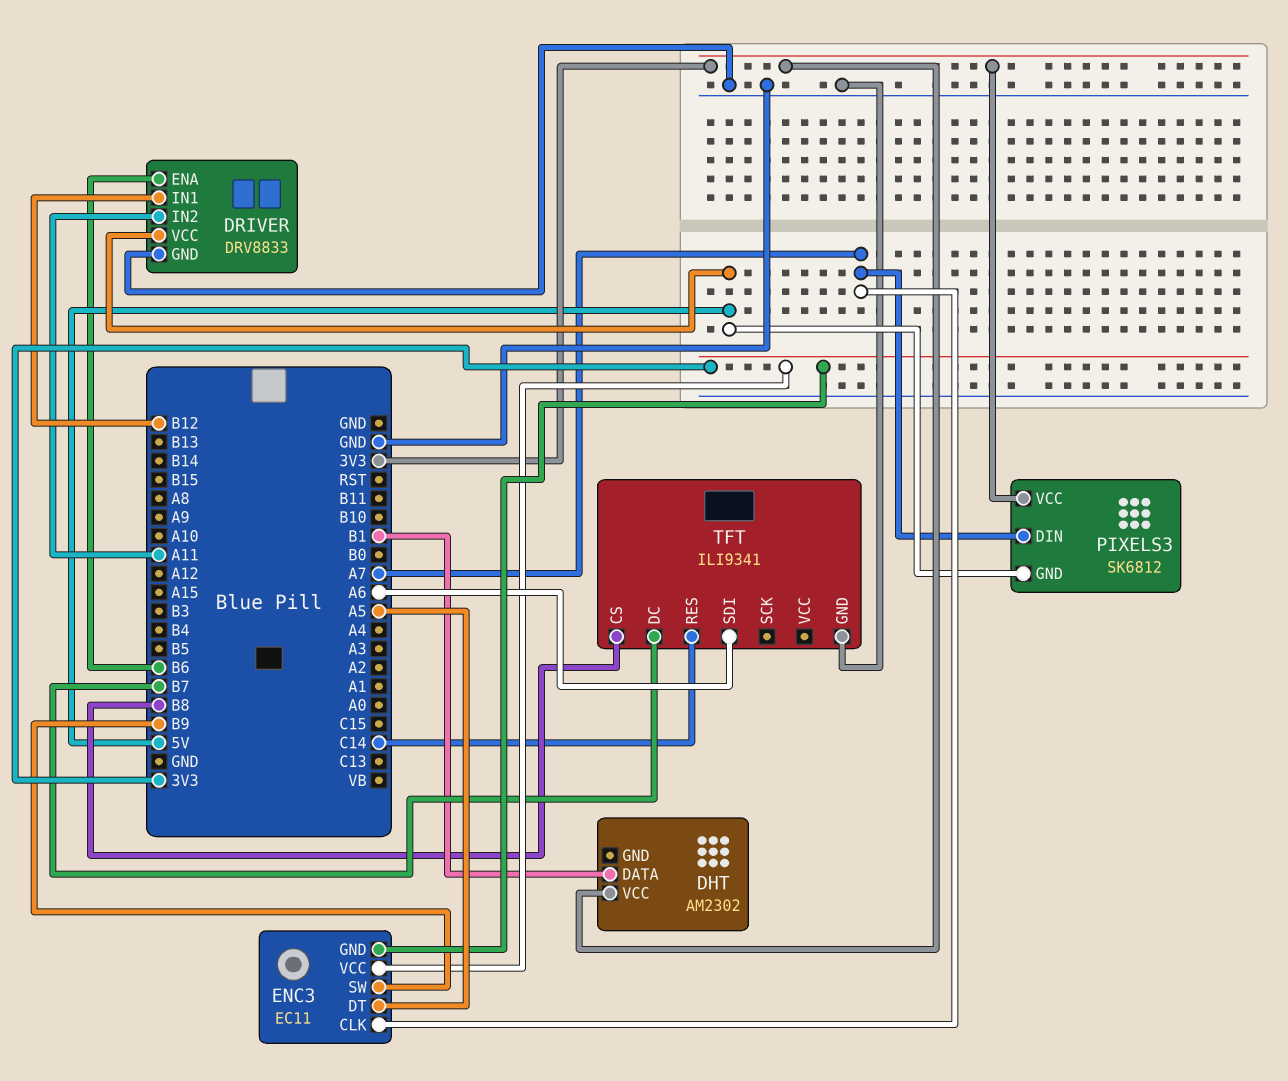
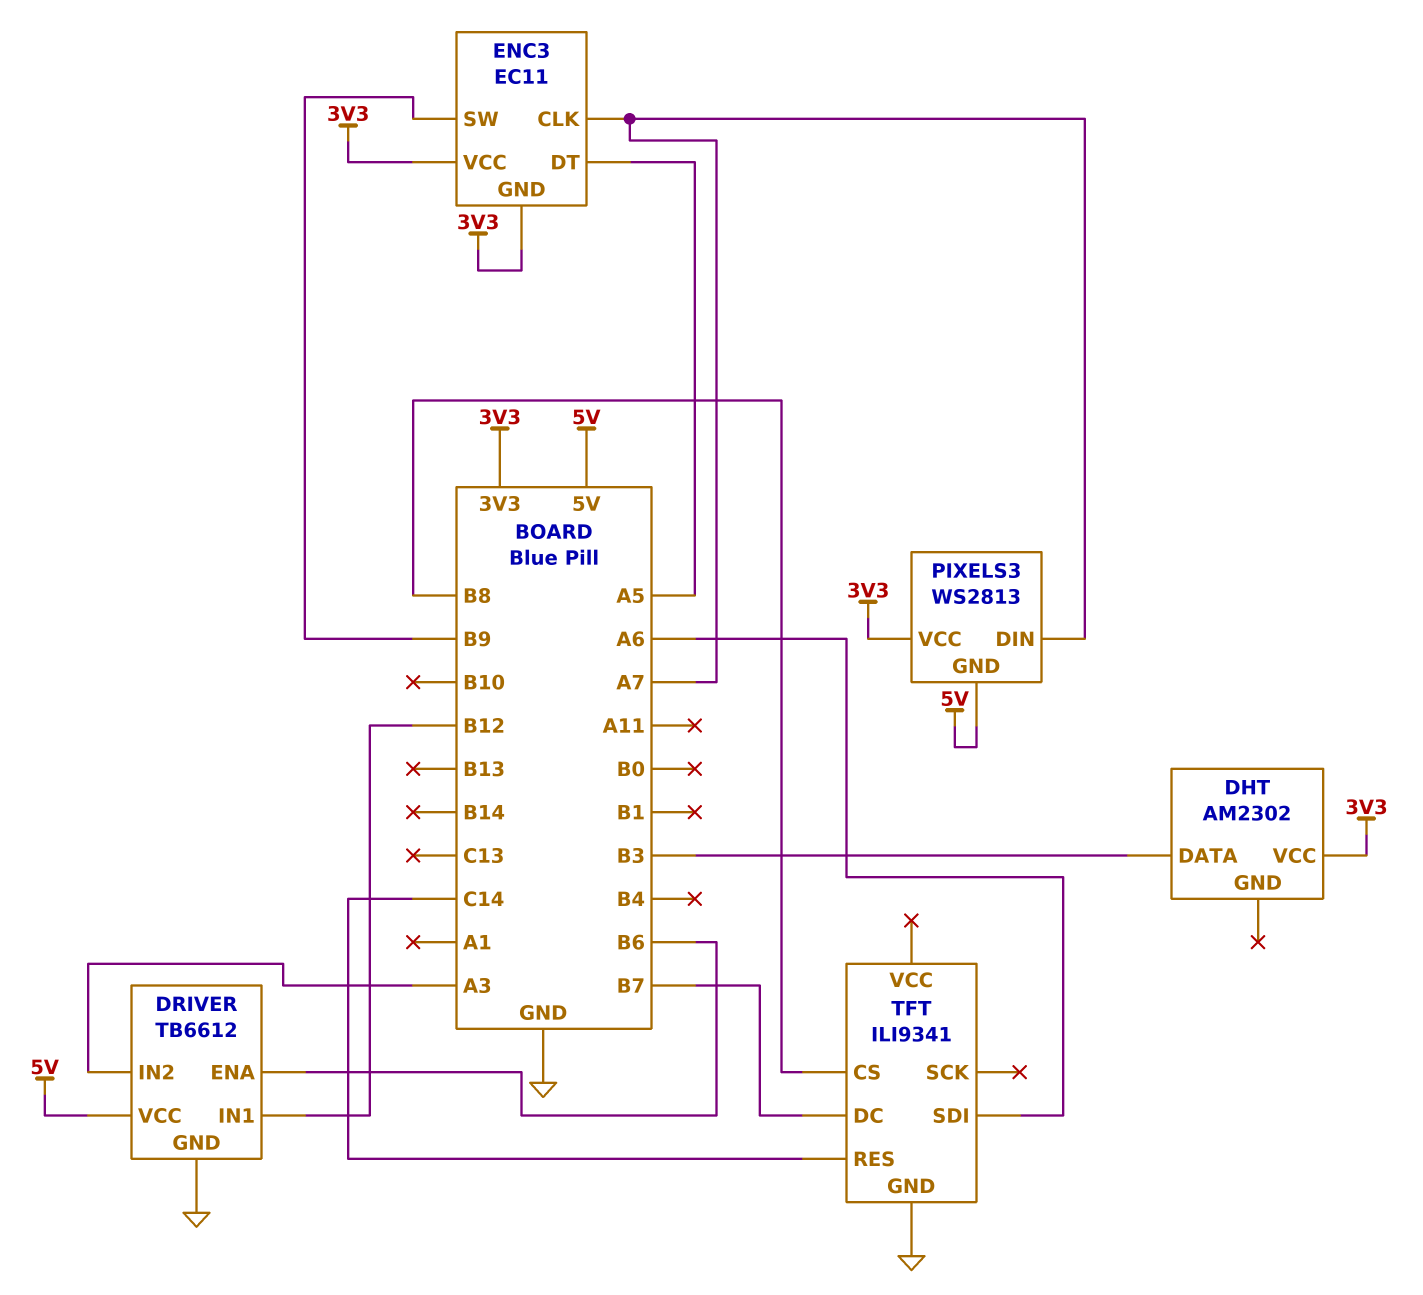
DHT pin DATA: B1 -> B3
DRIVER: DRV8833 -> TB6612
DRIVER pin IN2: A11 -> A3
PIXELS3: SK6812 -> WS2813

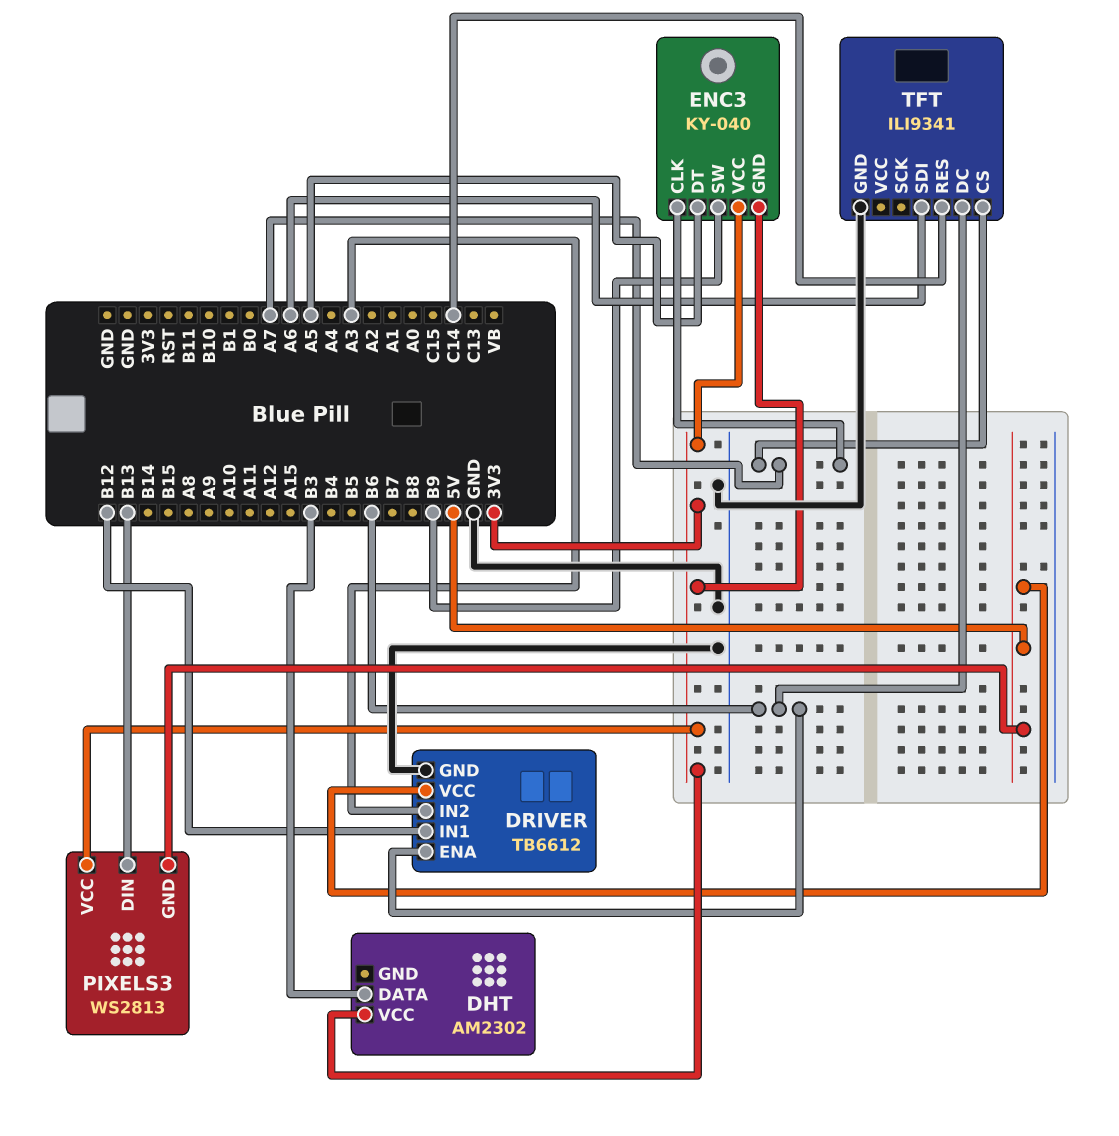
ENC3: EC11 -> KY-040
PIXELS3 pin DIN: A7 -> B13
TFT pin CS: B8 -> A7
TFT pin DC: B7 -> B6

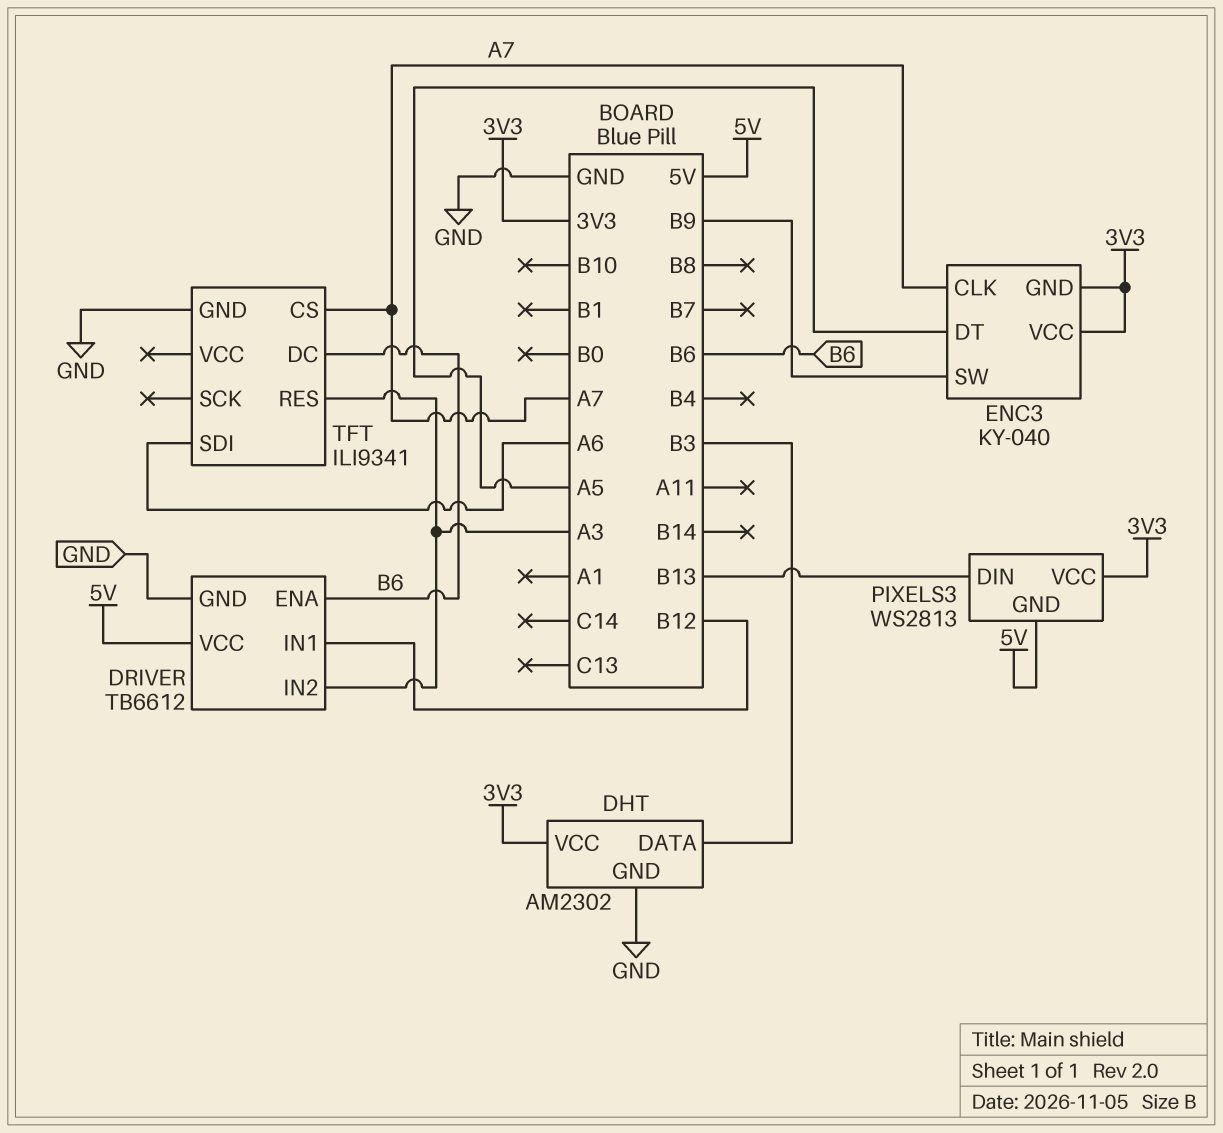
DHT pin GND: none -> GND
TFT pin RES: C14 -> A3

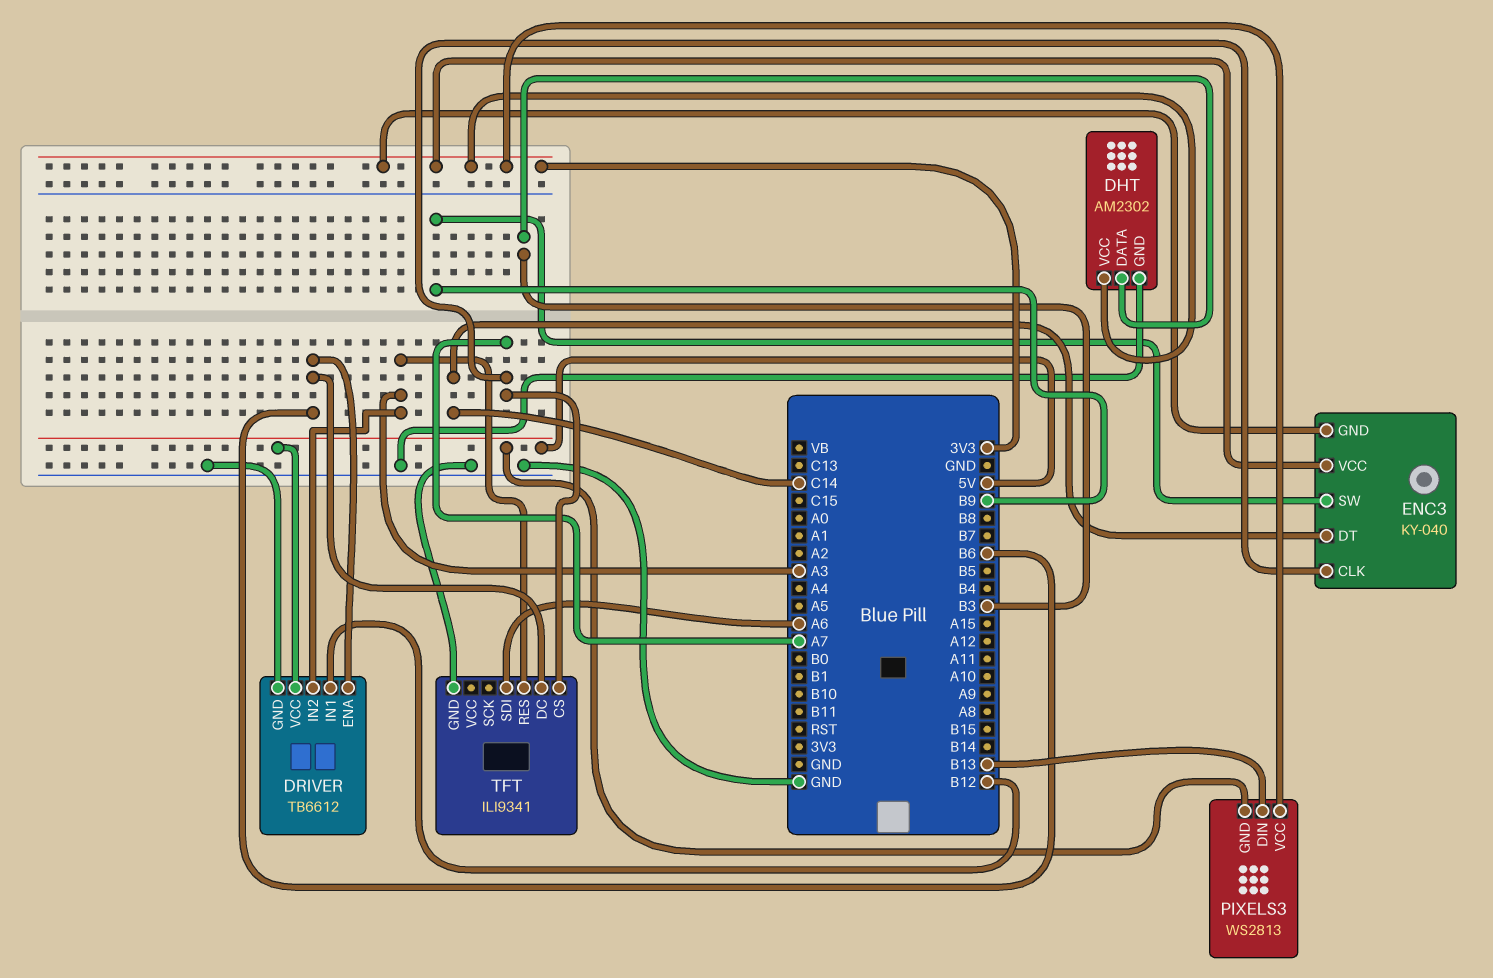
ENC3 pin DT: A5 -> C14

